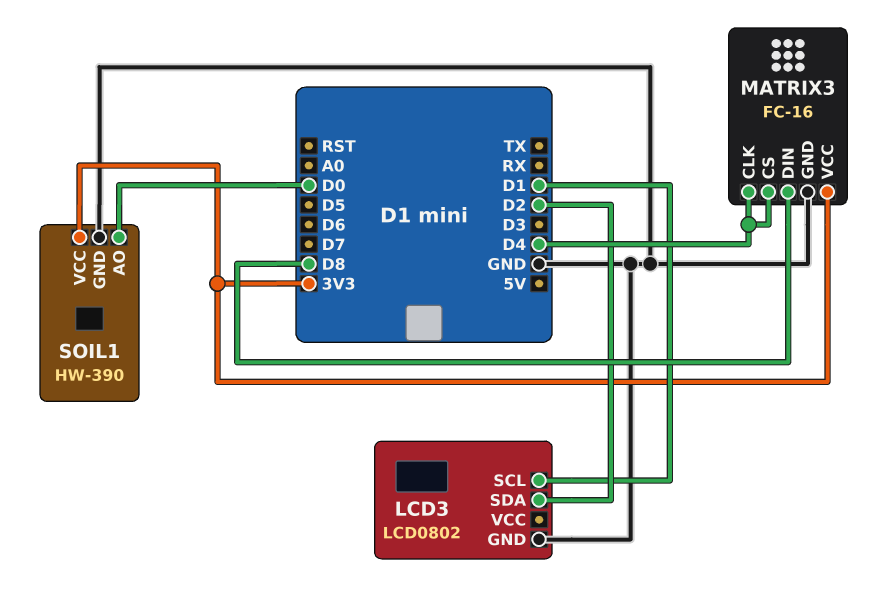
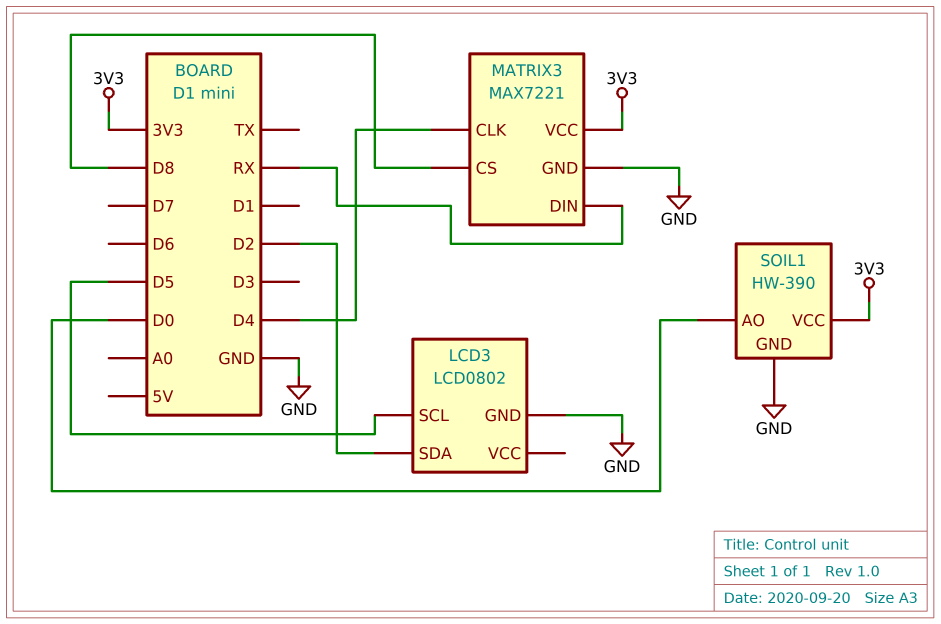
LCD3 pin SCL: D1 -> D5
MATRIX3: FC-16 -> MAX7221
MATRIX3 pin CS: D4 -> D8
MATRIX3 pin DIN: D8 -> RX

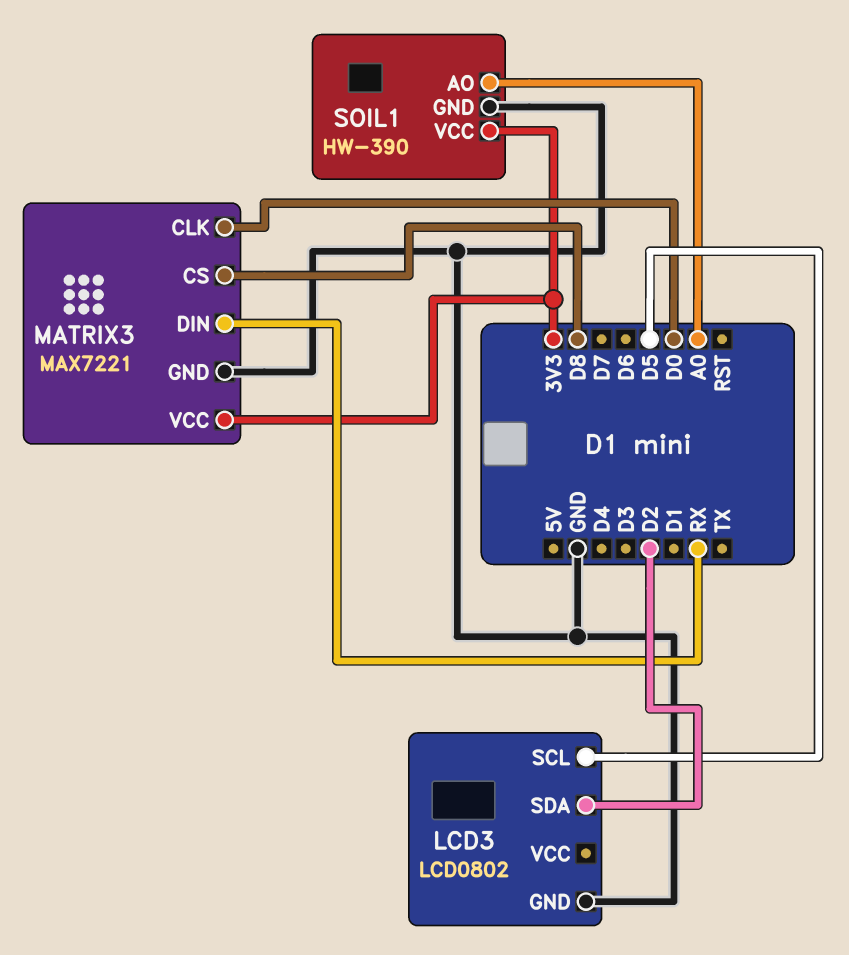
MATRIX3 pin CLK: D4 -> D0
SOIL1 pin AO: D0 -> A0

